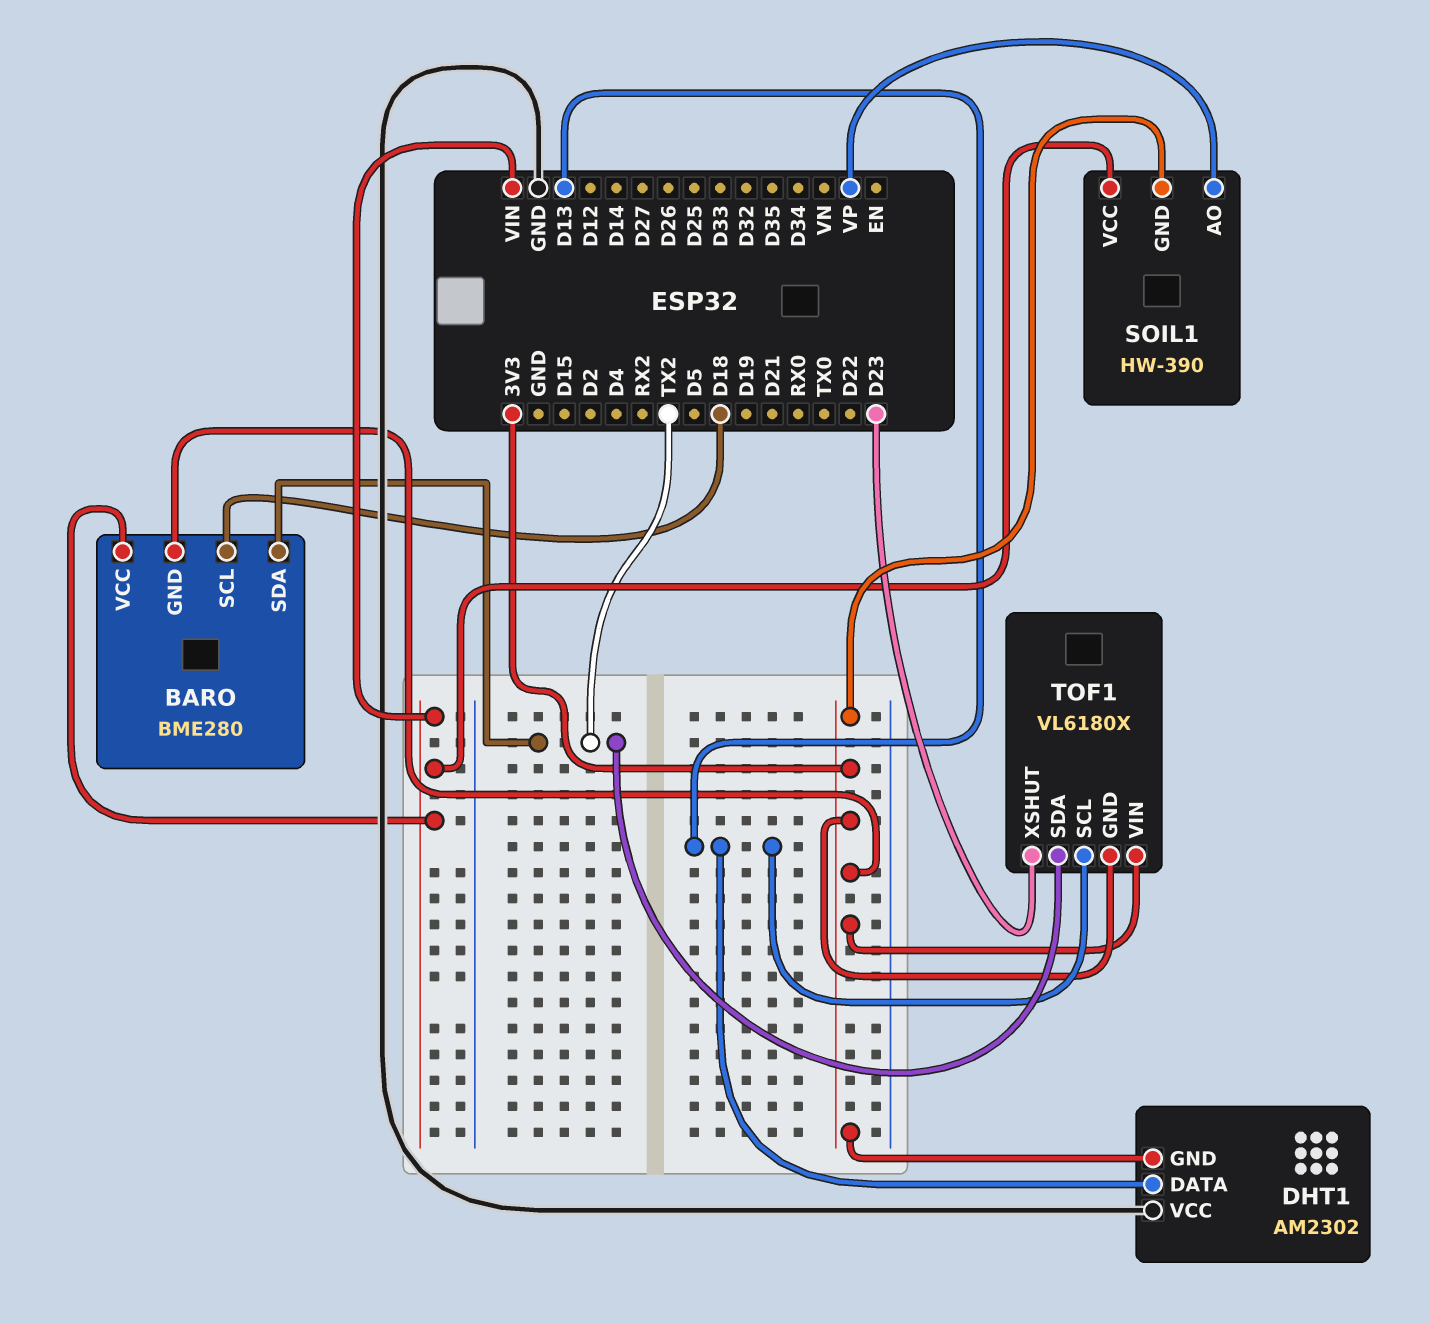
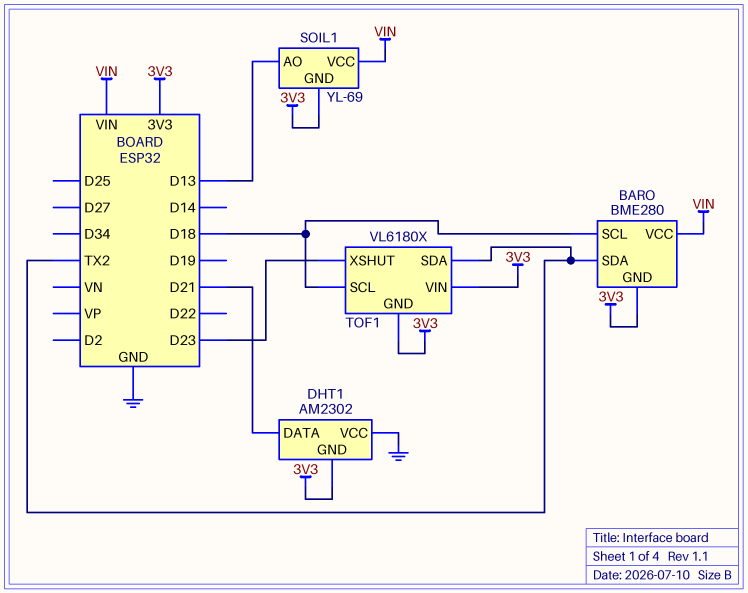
DHT1 pin DATA: D13 -> D21
SOIL1: HW-390 -> YL-69
SOIL1 pin AO: VP -> D13
TOF1 pin SCL: D13 -> D18

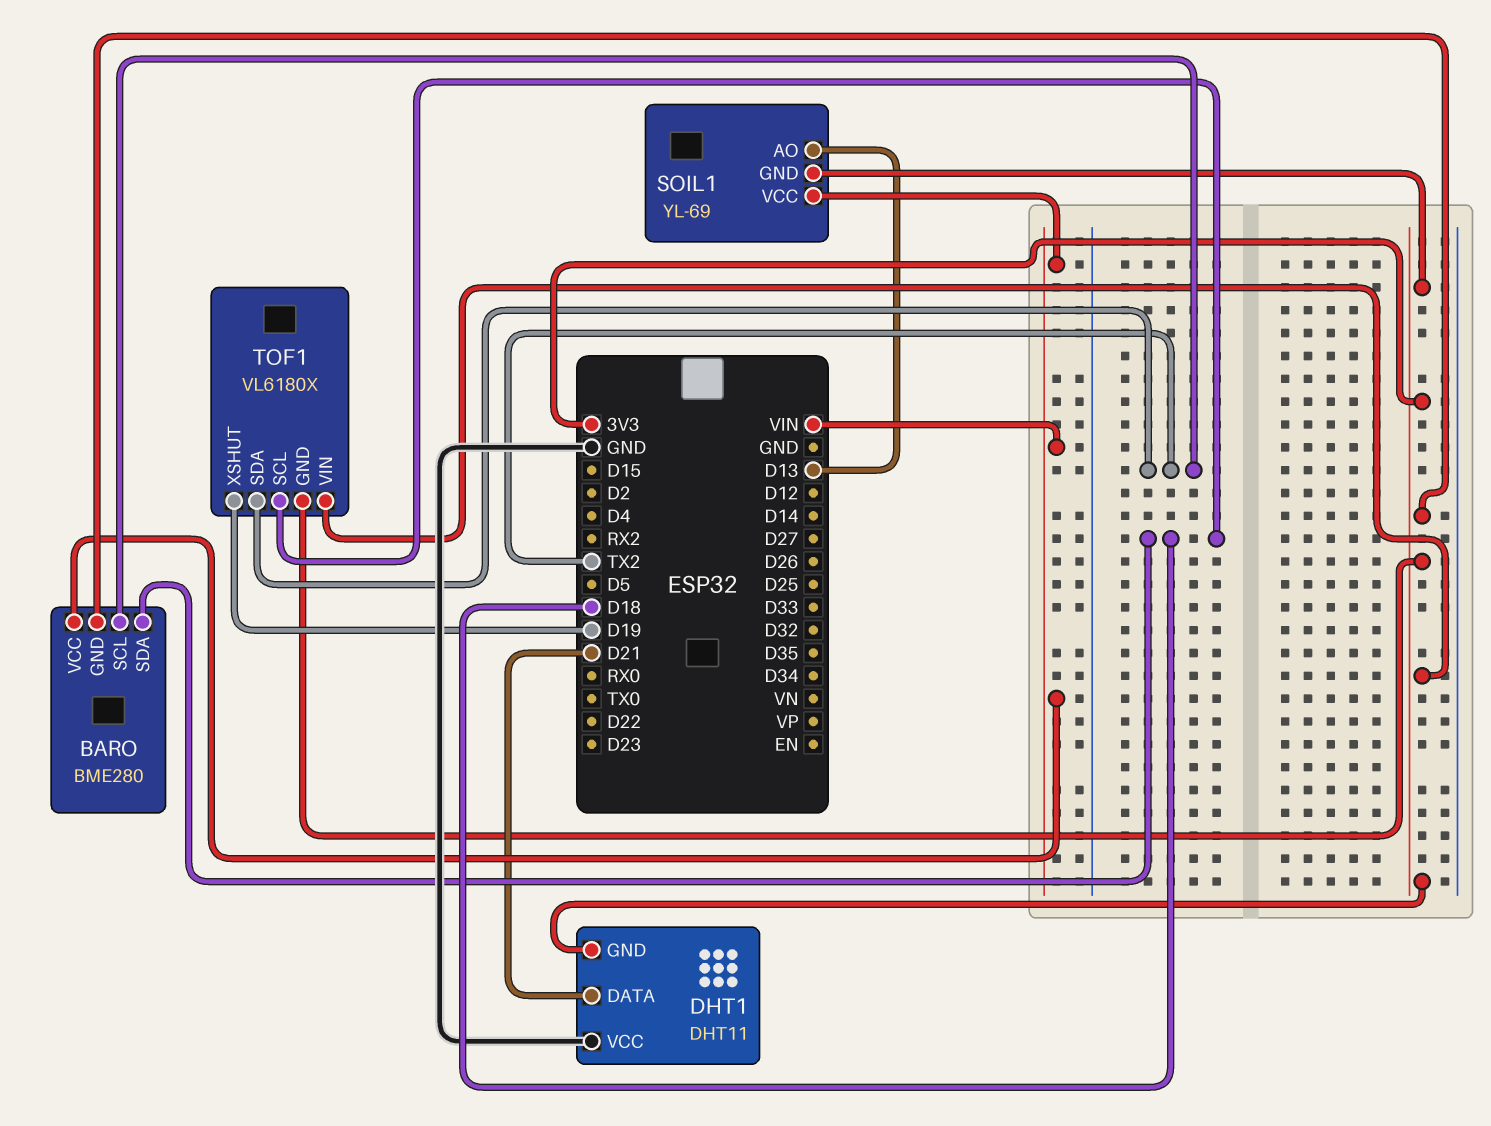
BARO pin SCL: D18 -> TX2
BARO pin SDA: TX2 -> D18
DHT1: AM2302 -> DHT11
TOF1 pin XSHUT: D23 -> D19

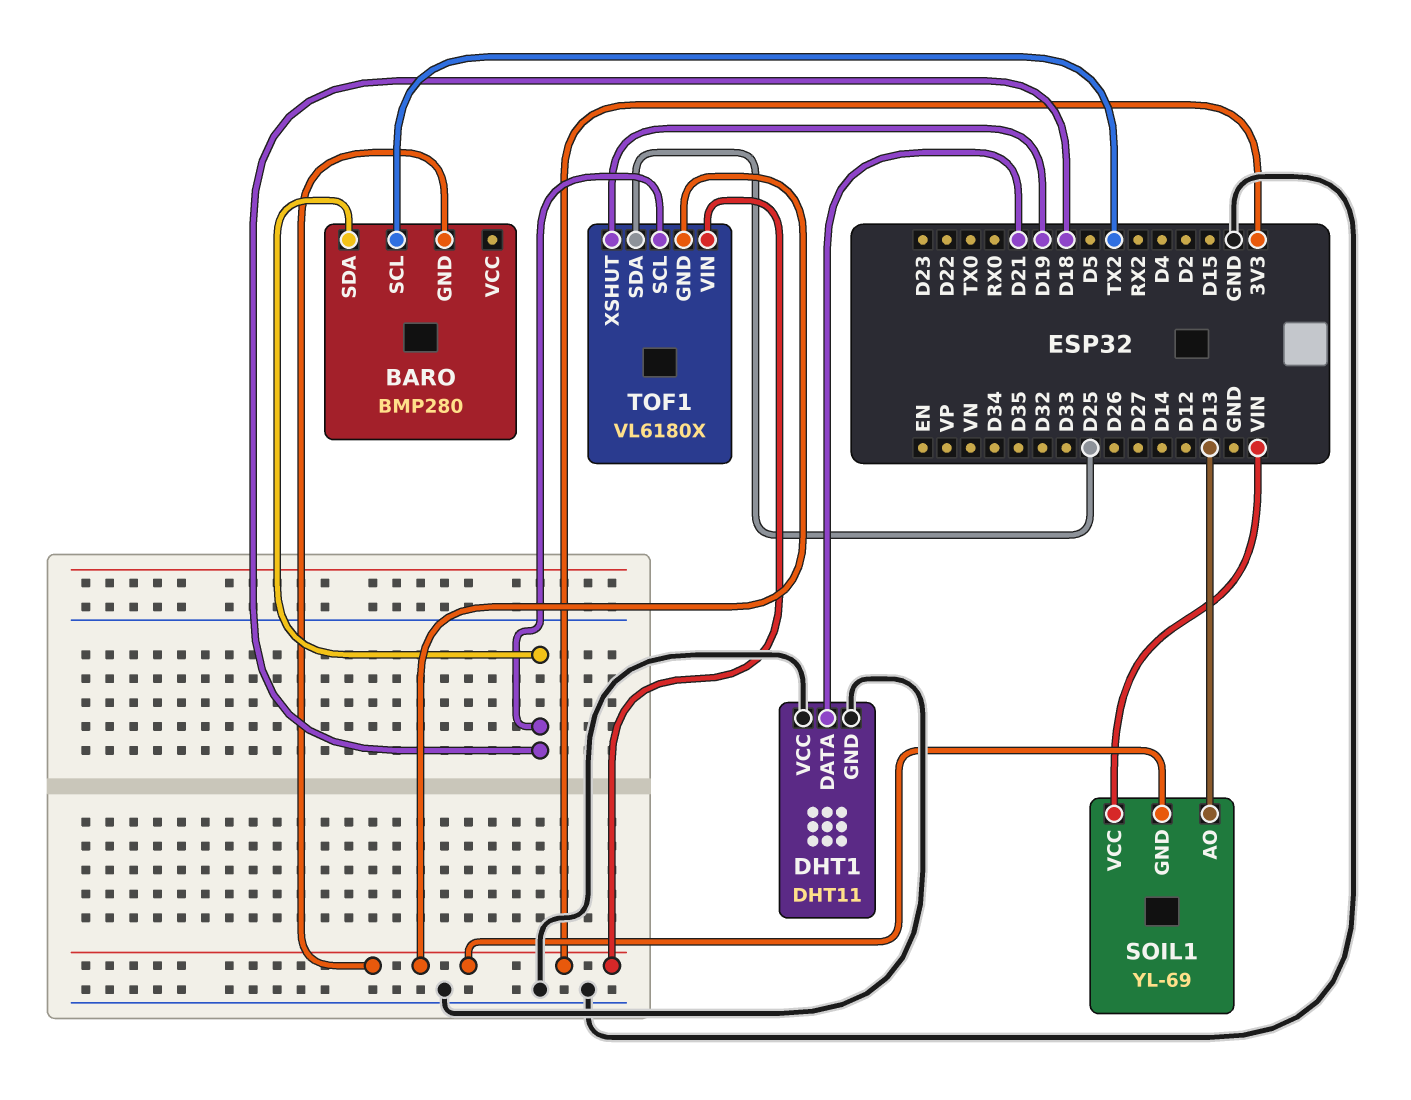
BARO: BME280 -> BMP280
BARO pin VCC: VIN -> none
DHT1 pin GND: 3V3 -> GND
TOF1 pin SDA: TX2 -> D25

